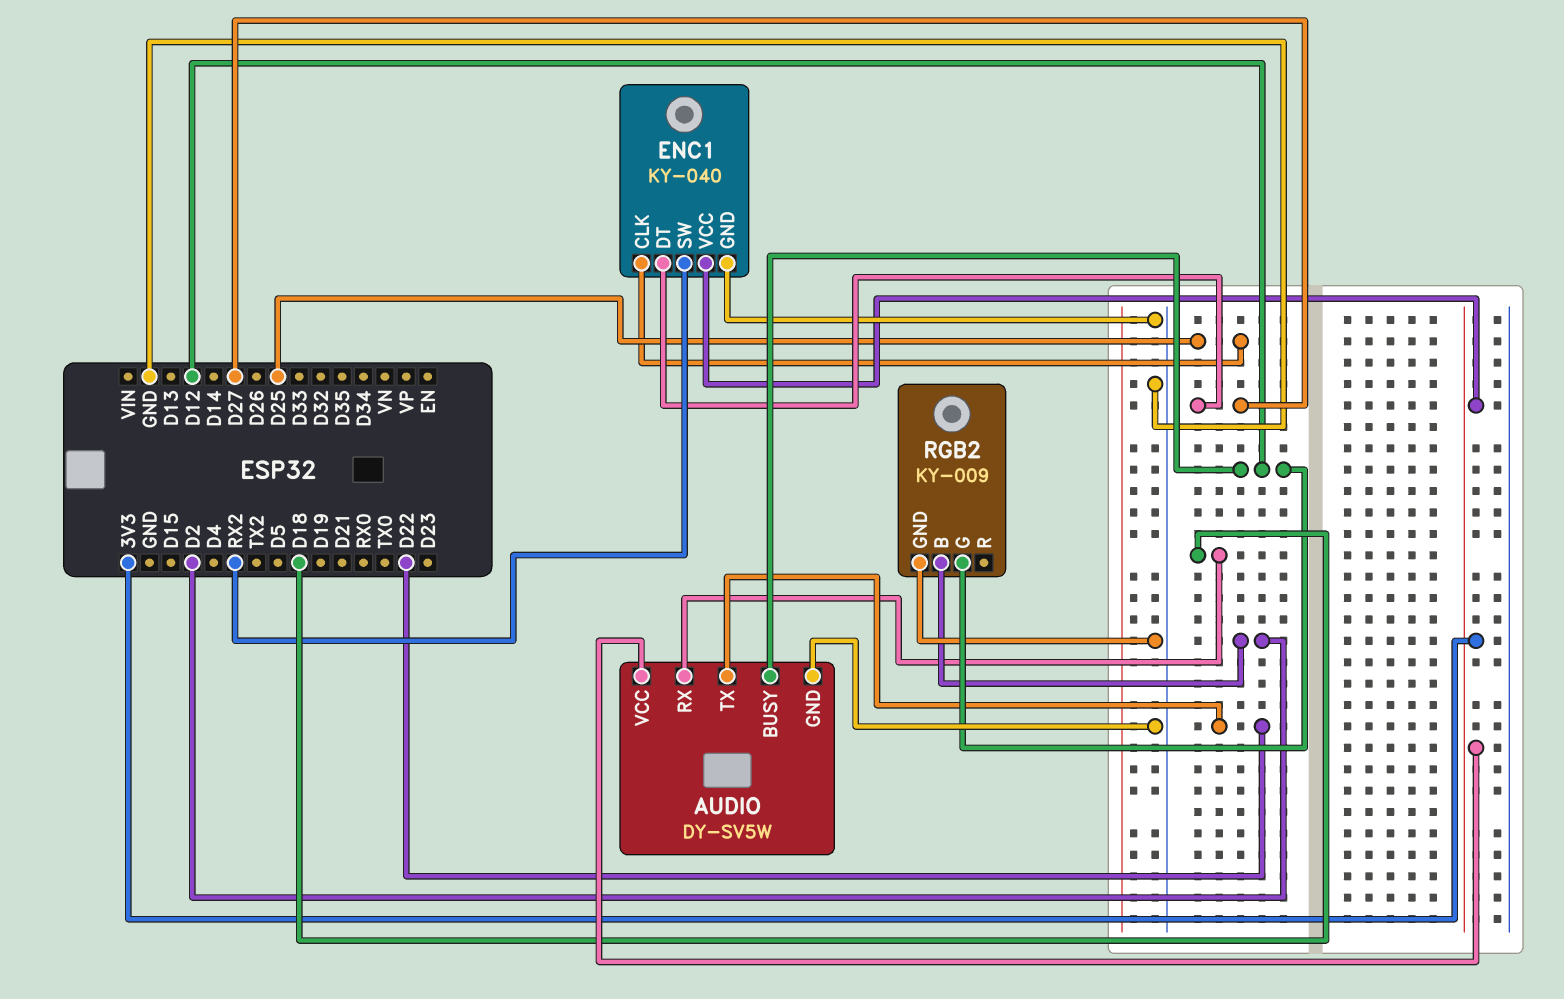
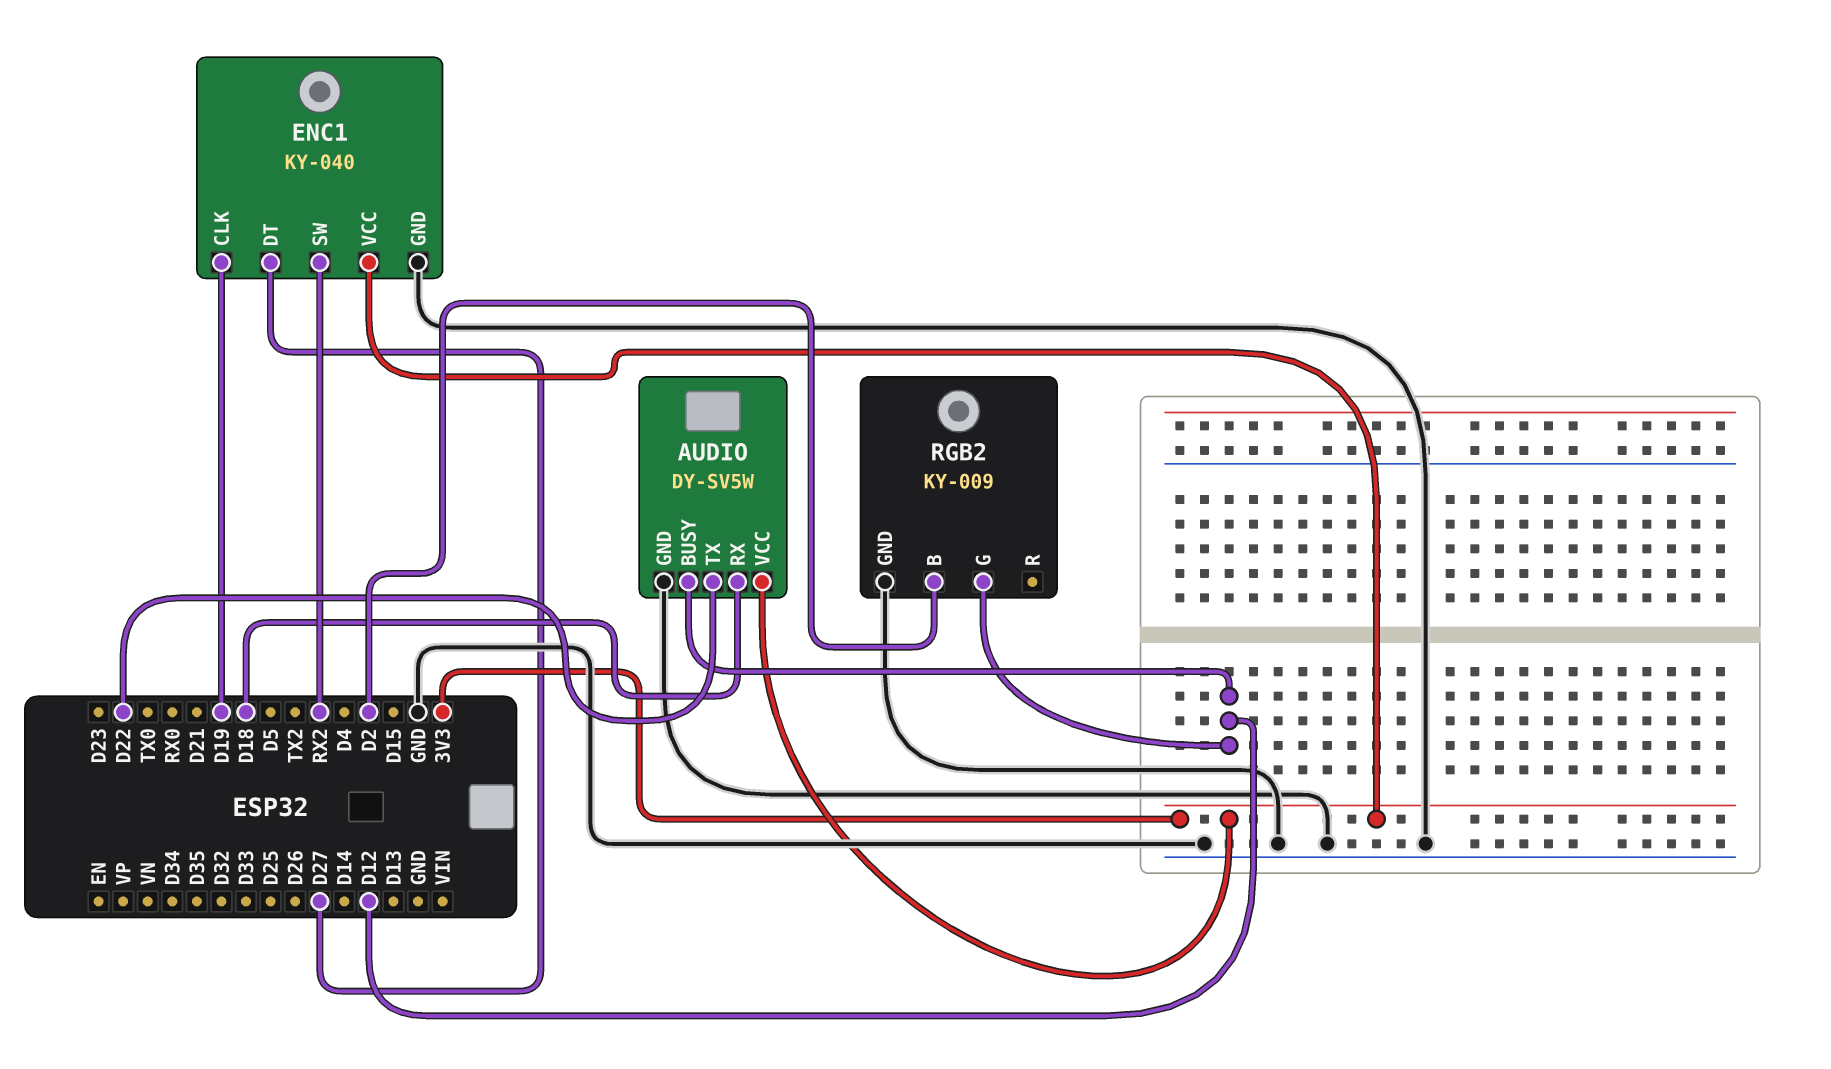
ENC1 pin CLK: D25 -> D19

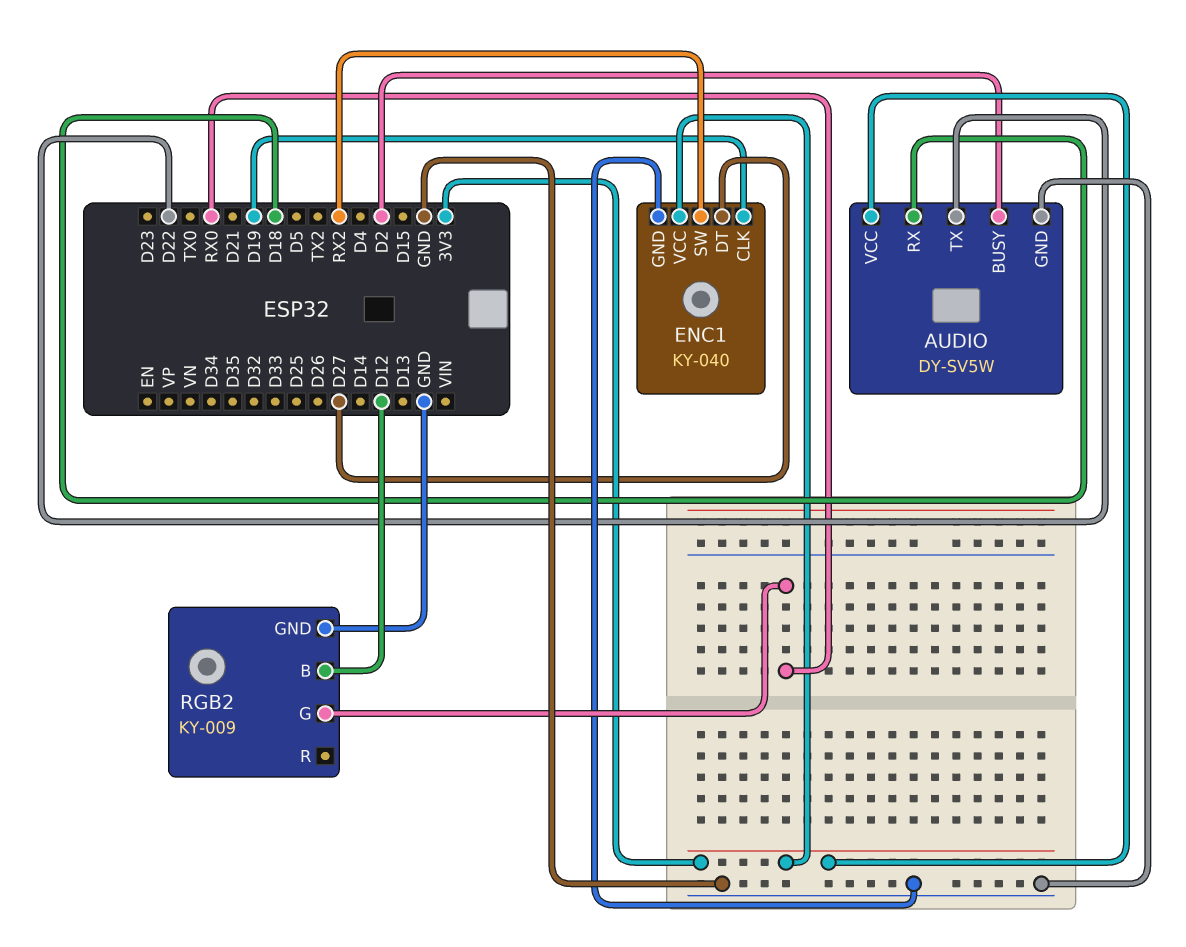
AUDIO pin BUSY: D12 -> D2
RGB2 pin B: D2 -> D12
RGB2 pin G: D12 -> RX0

